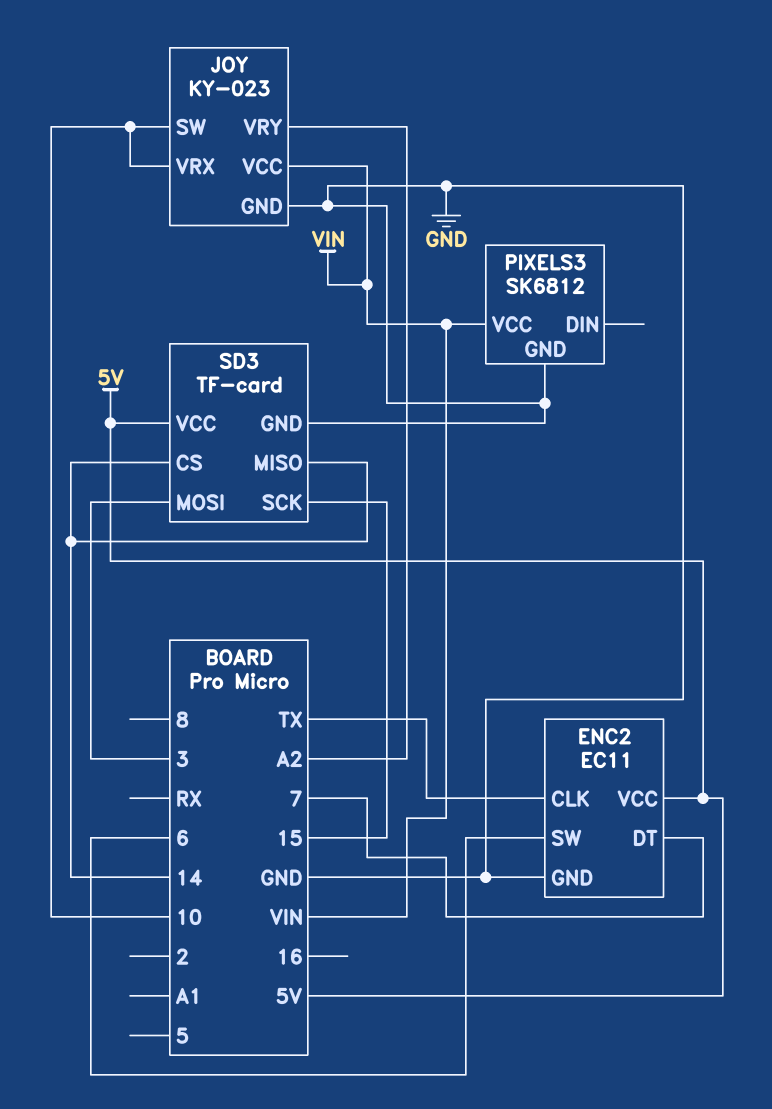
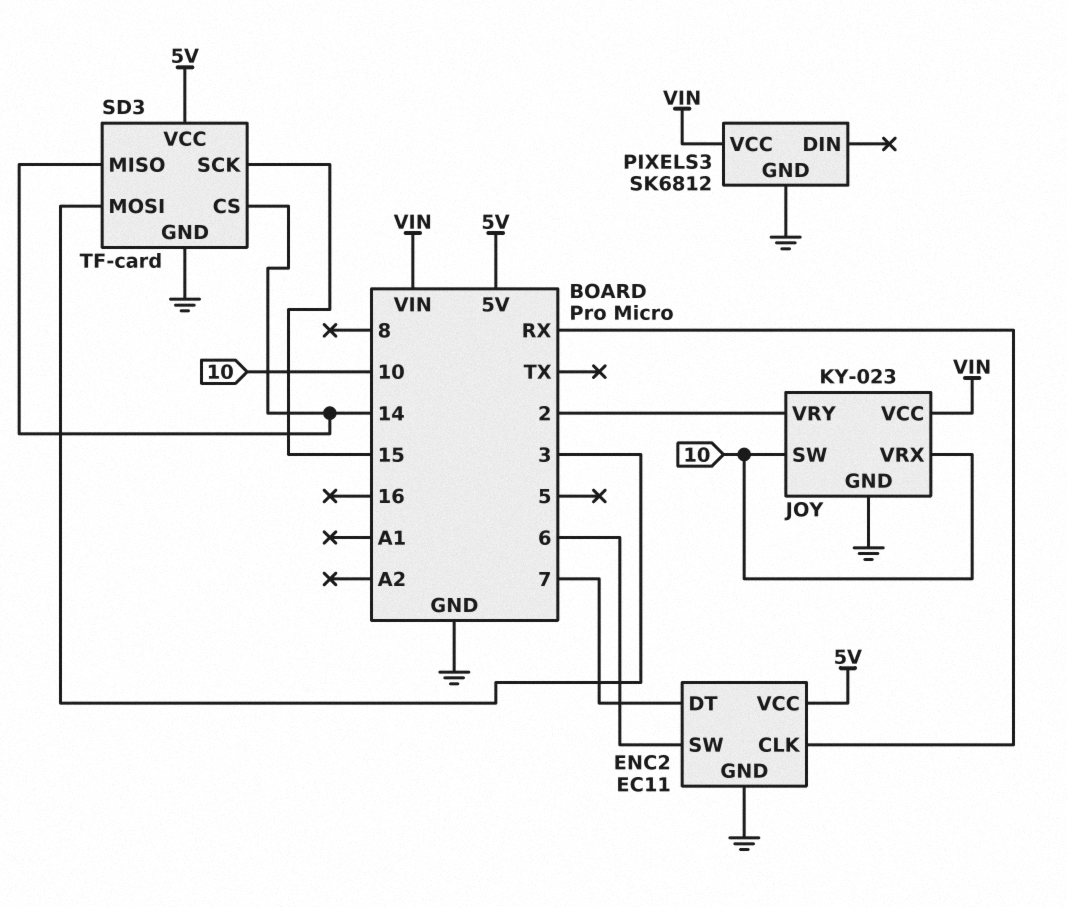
ENC2 pin CLK: TX -> RX
JOY pin VRY: A2 -> 2

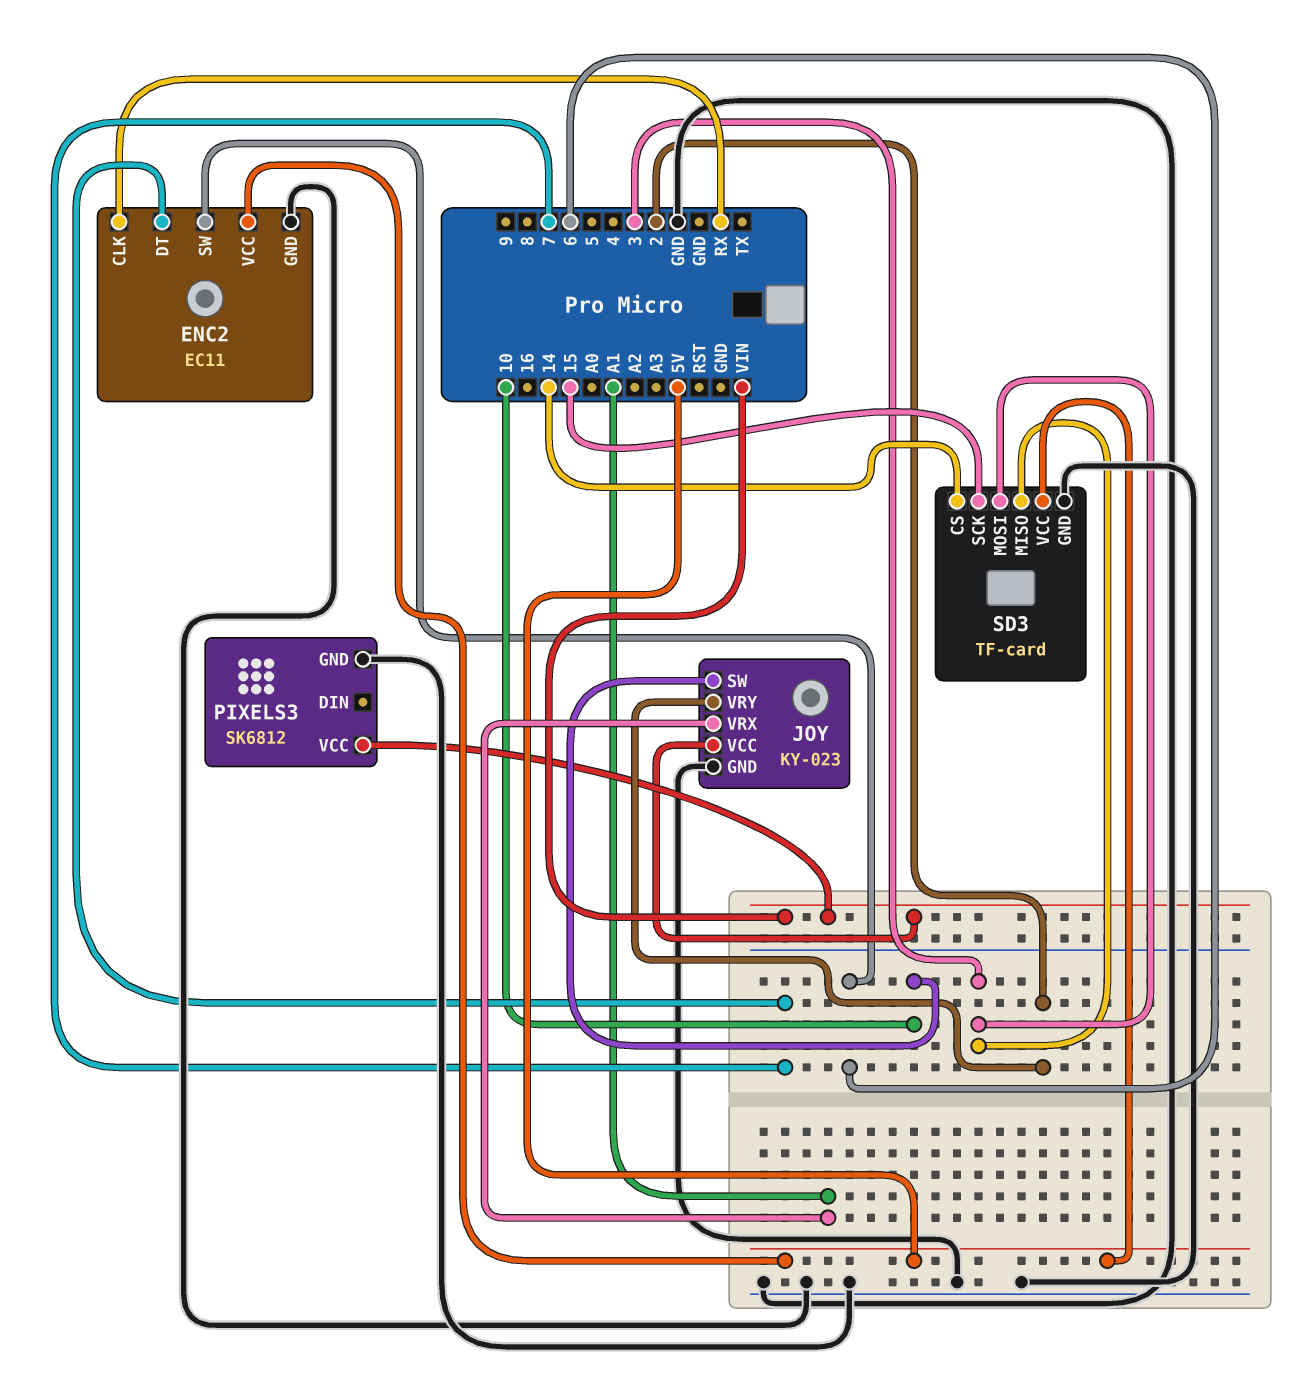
JOY pin VRX: 10 -> A1
SD3 pin MISO: 14 -> 3

